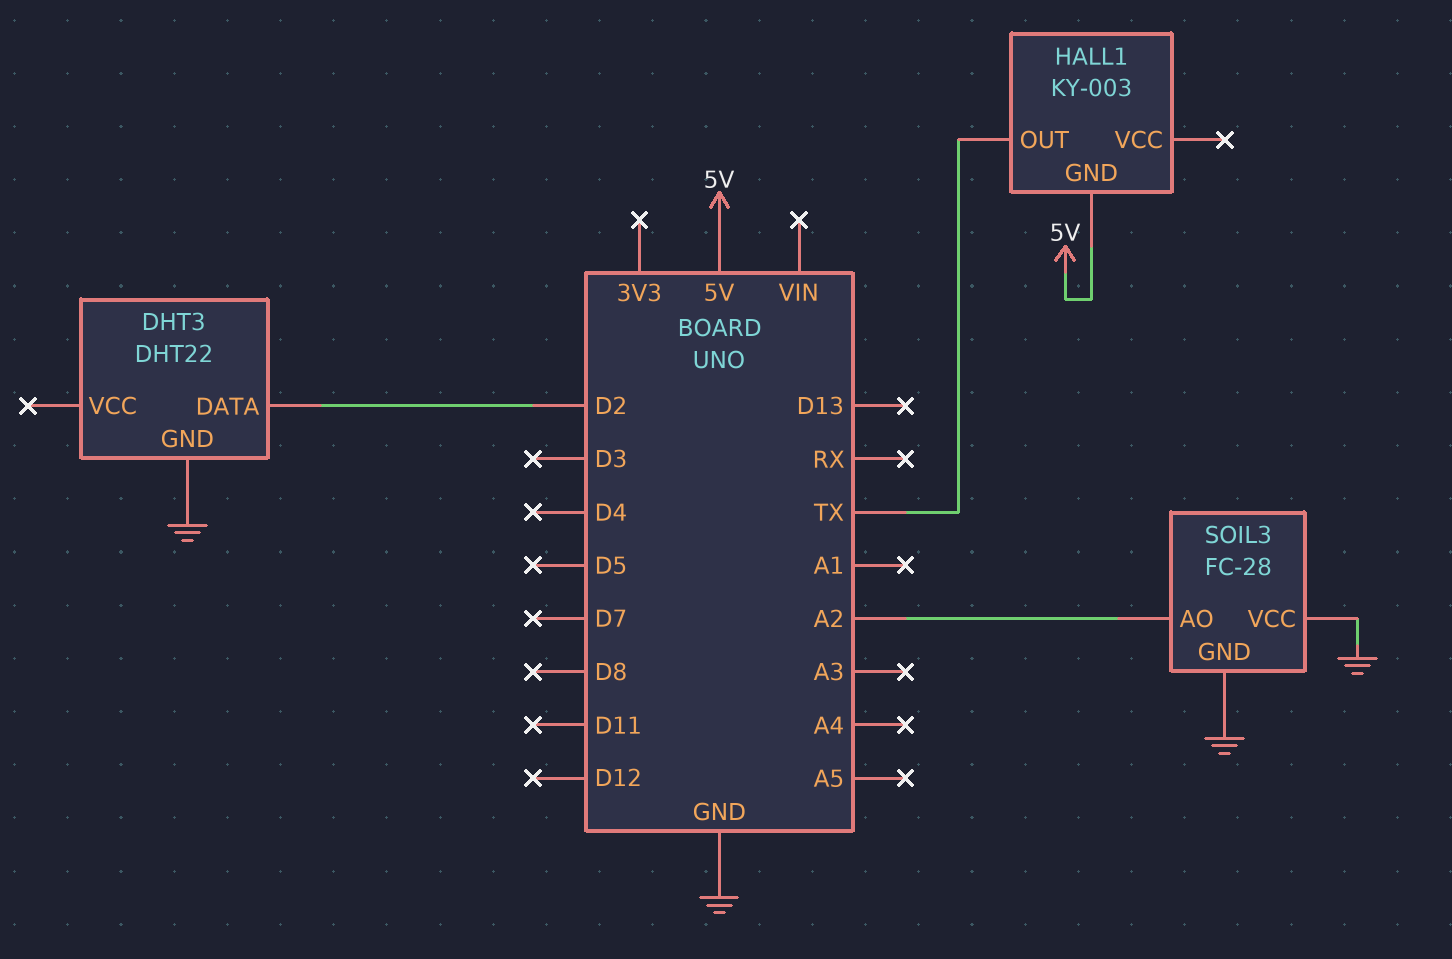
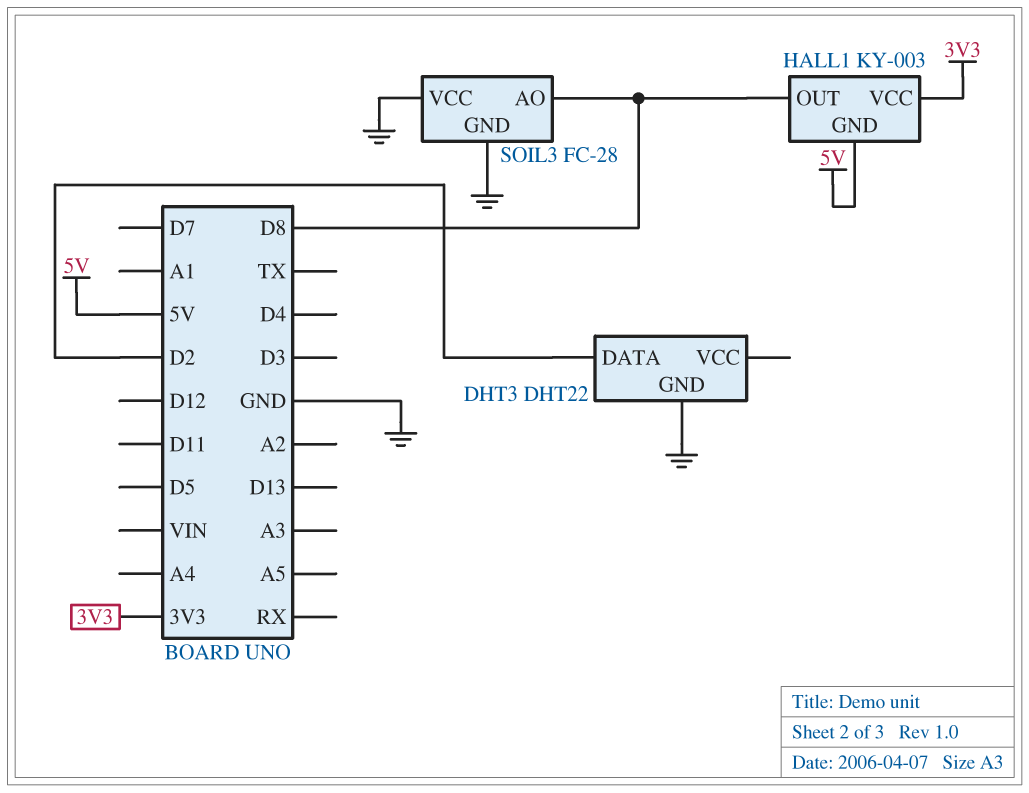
HALL1 pin OUT: TX -> D8
HALL1 pin VCC: none -> 3V3
SOIL3 pin AO: A2 -> D8

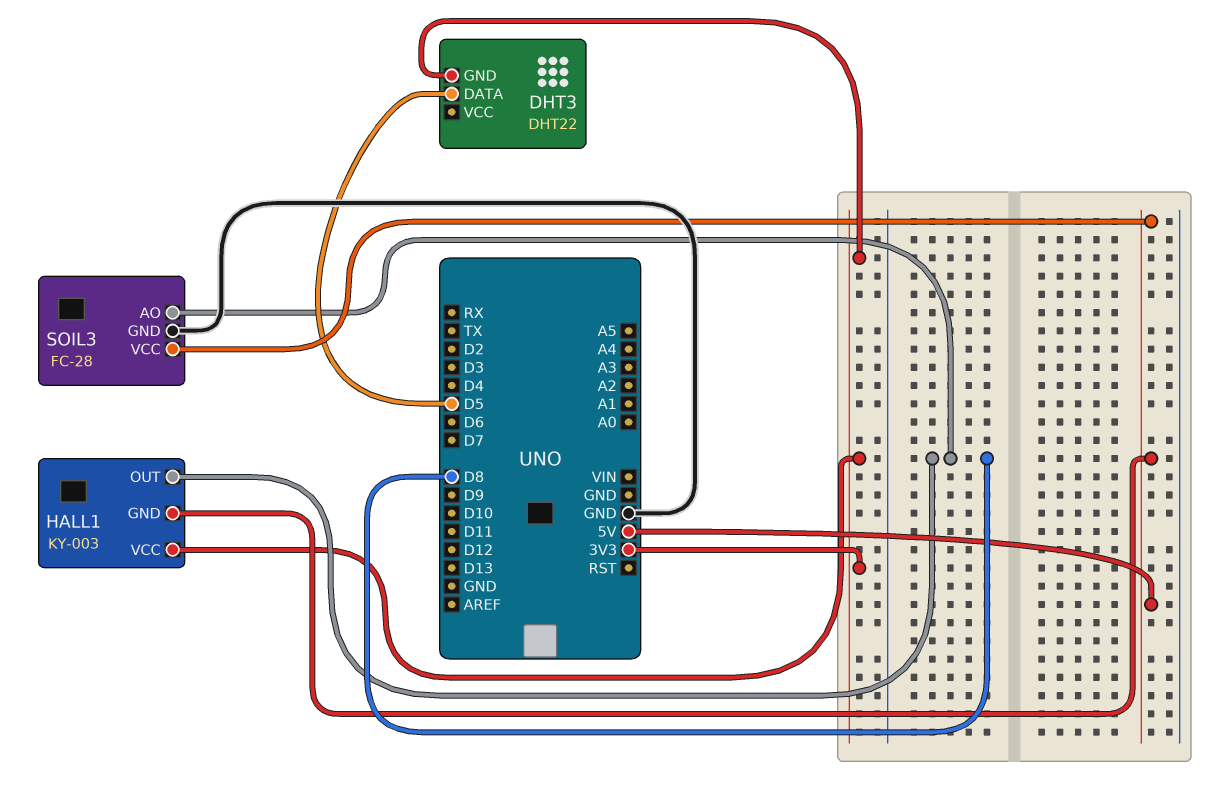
DHT3 pin DATA: D2 -> D5
DHT3 pin GND: GND -> 3V3
SOIL3 pin VCC: GND -> 5V

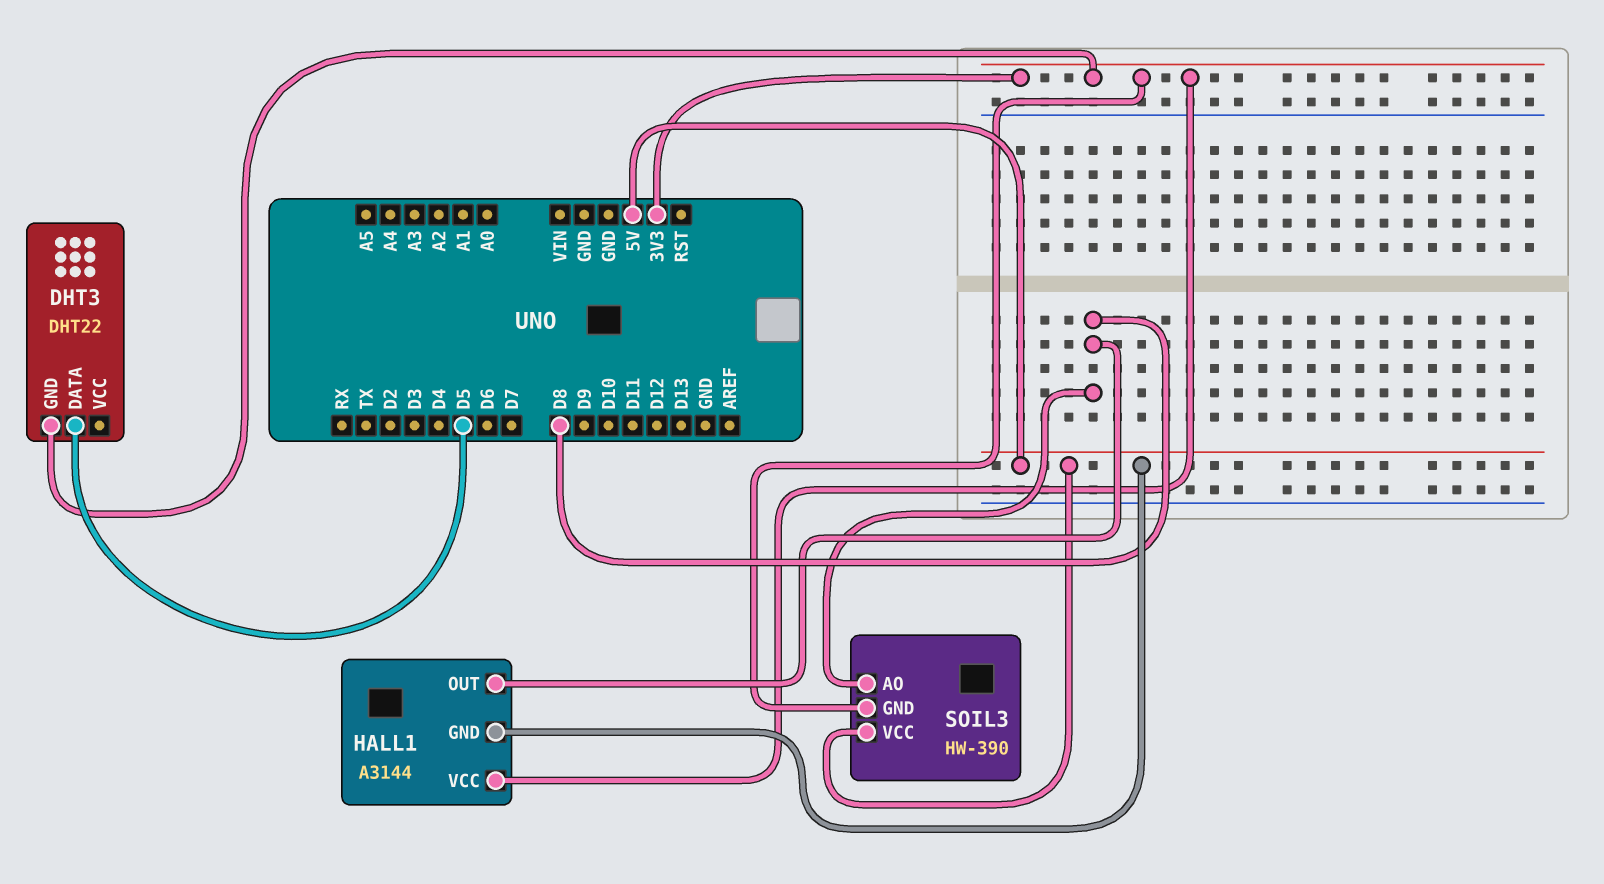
HALL1: KY-003 -> A3144
SOIL3: FC-28 -> HW-390
SOIL3 pin GND: GND -> 3V3

